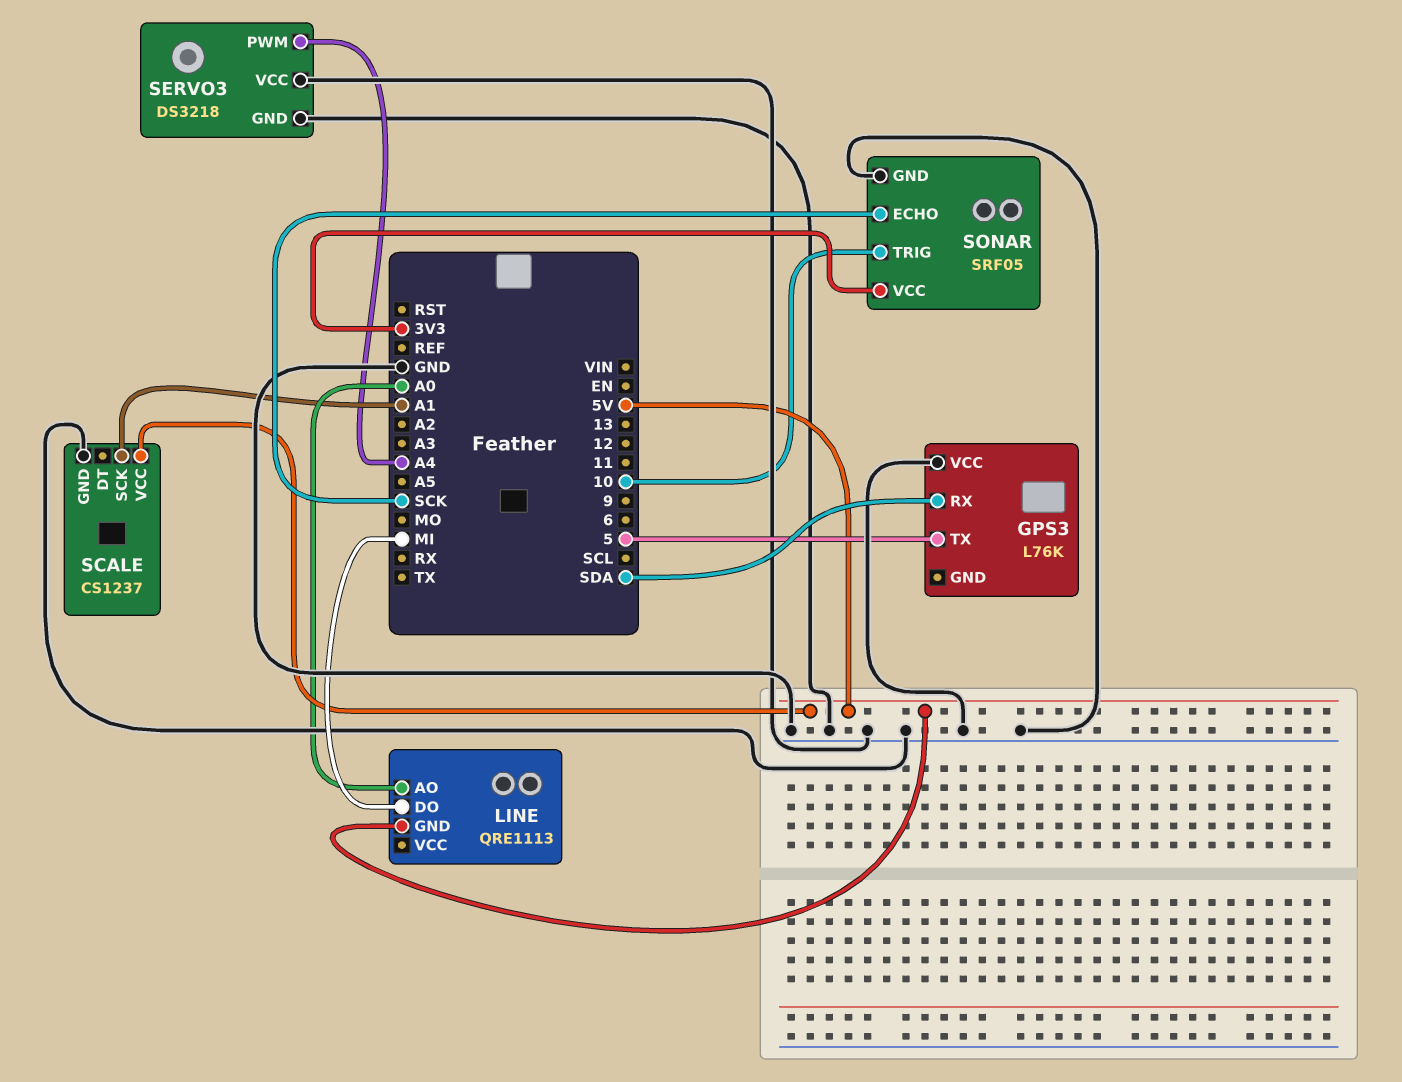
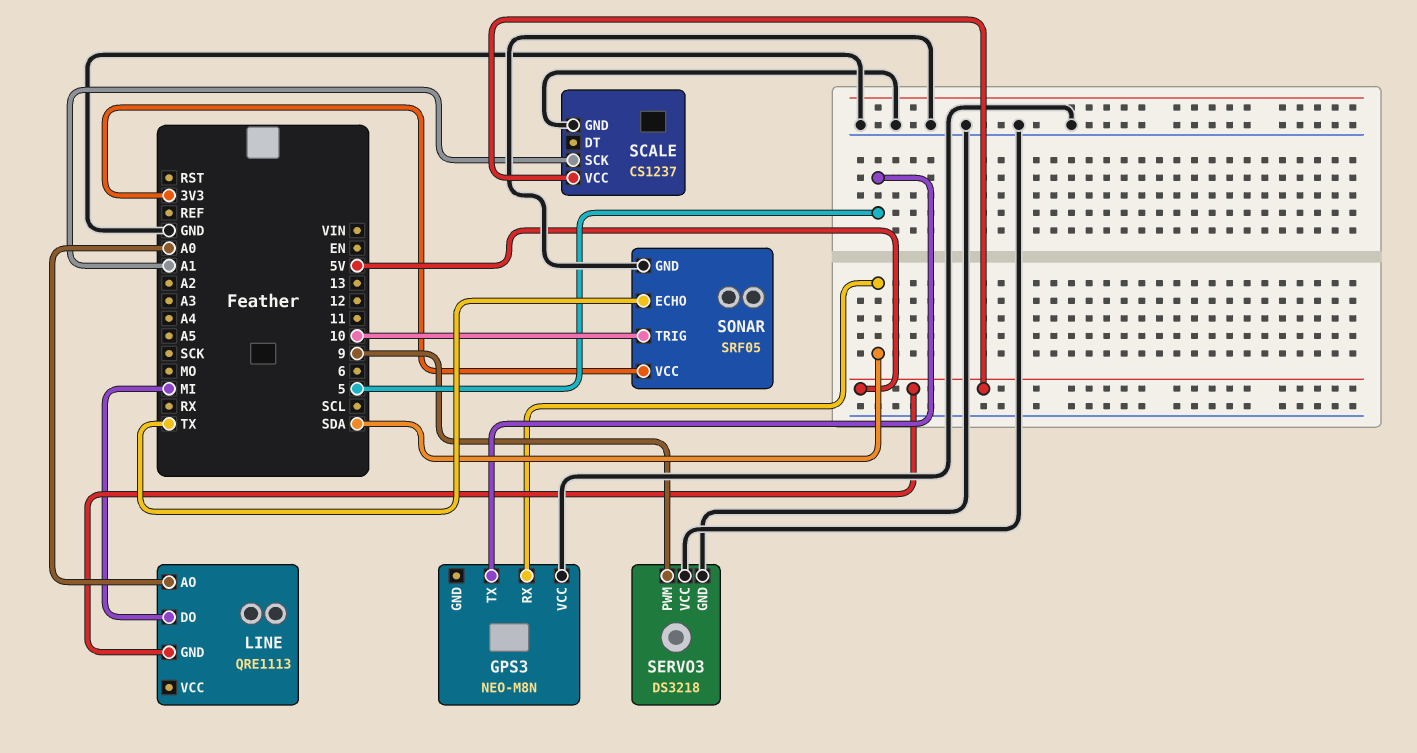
GPS3: L76K -> NEO-M8N
SERVO3 pin PWM: A4 -> 9
SONAR pin ECHO: SCK -> TX

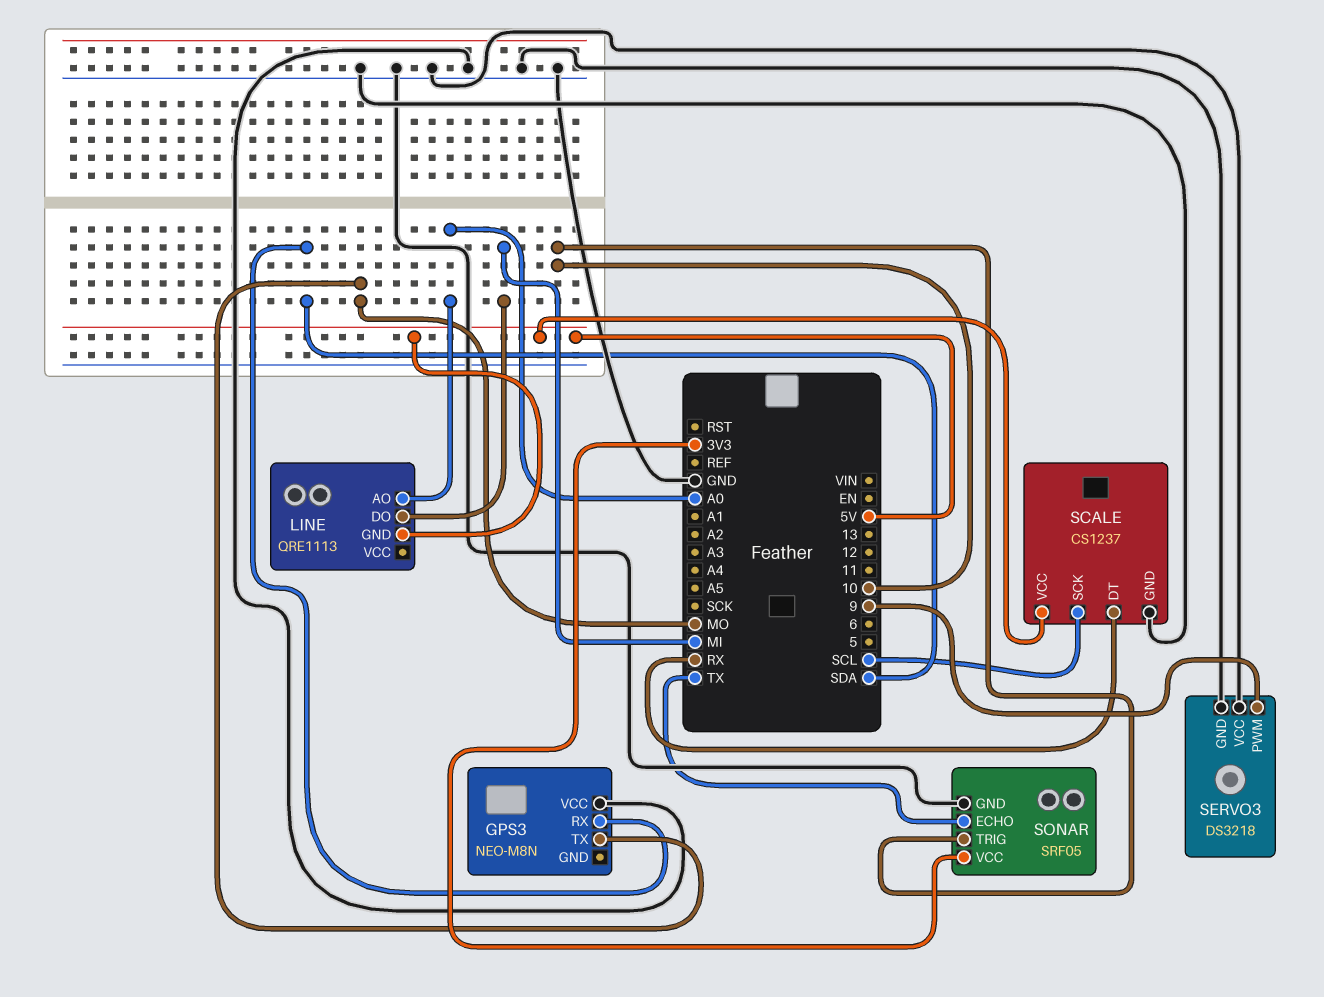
GPS3 pin TX: 5 -> MO
SCALE pin DT: none -> RX
SCALE pin SCK: A1 -> SCL

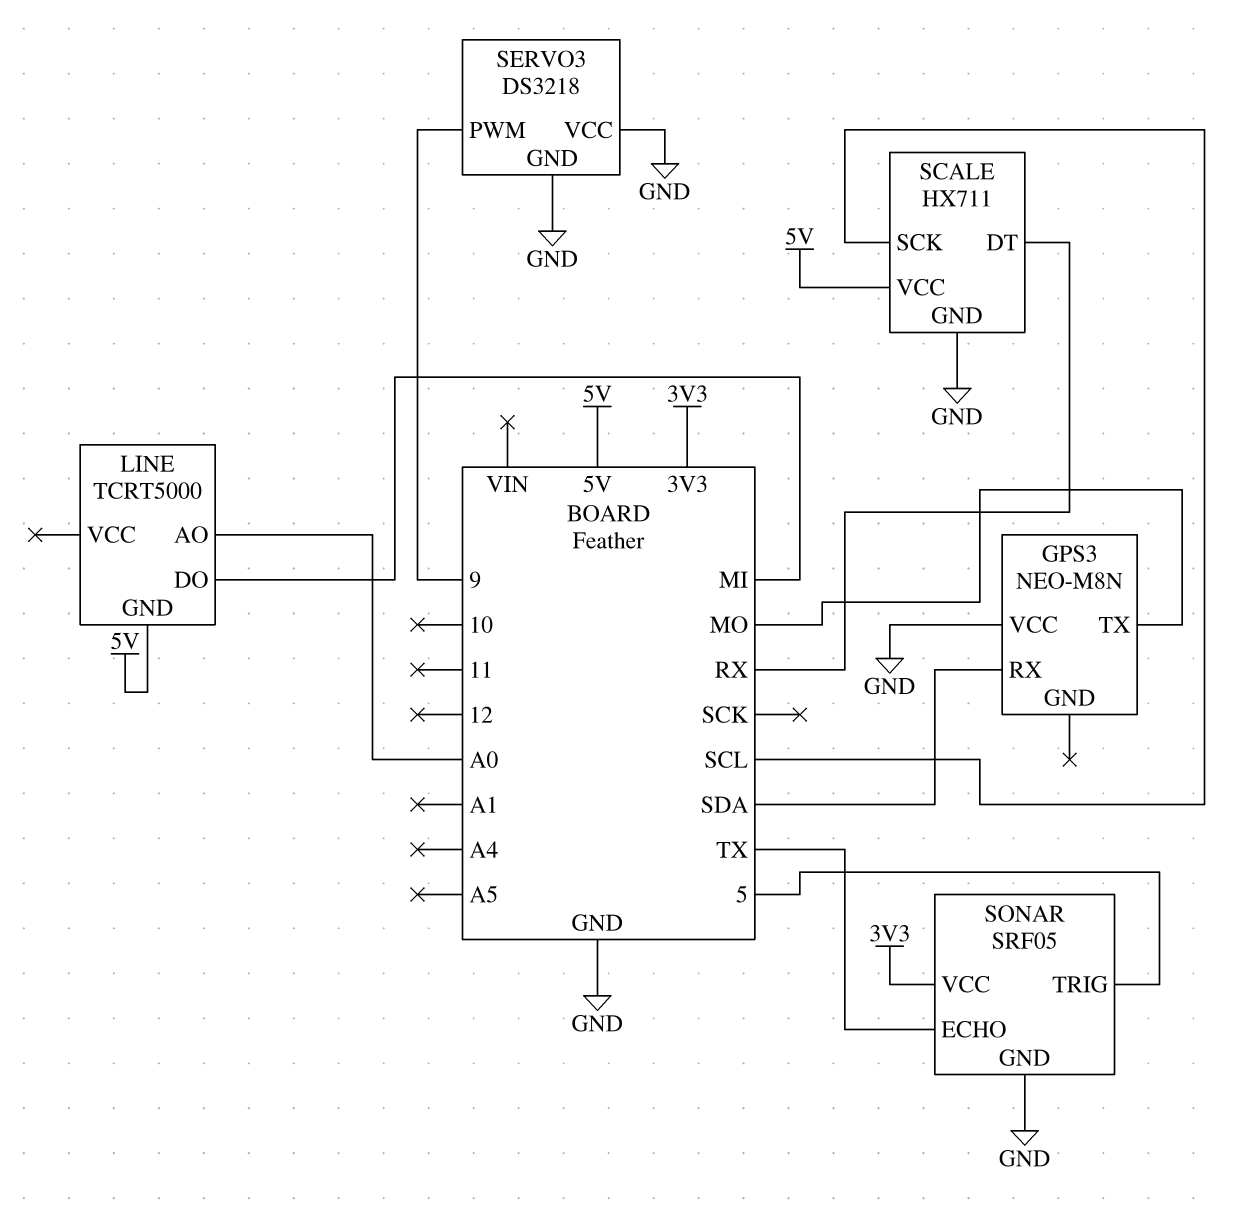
LINE: QRE1113 -> TCRT5000
SCALE: CS1237 -> HX711
SONAR pin TRIG: 10 -> 5

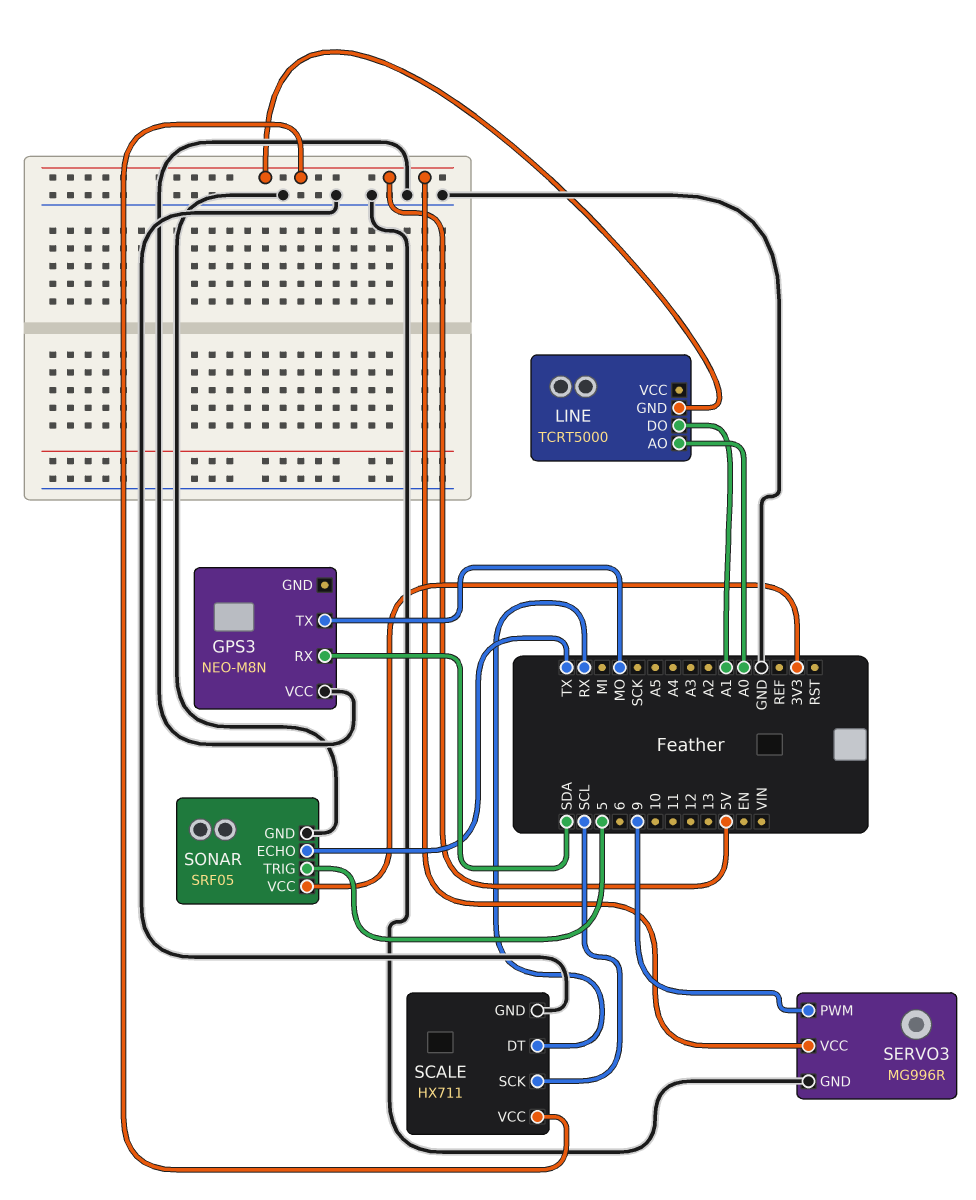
LINE pin DO: MI -> A1
SERVO3: DS3218 -> MG996R
SERVO3 pin VCC: GND -> 5V

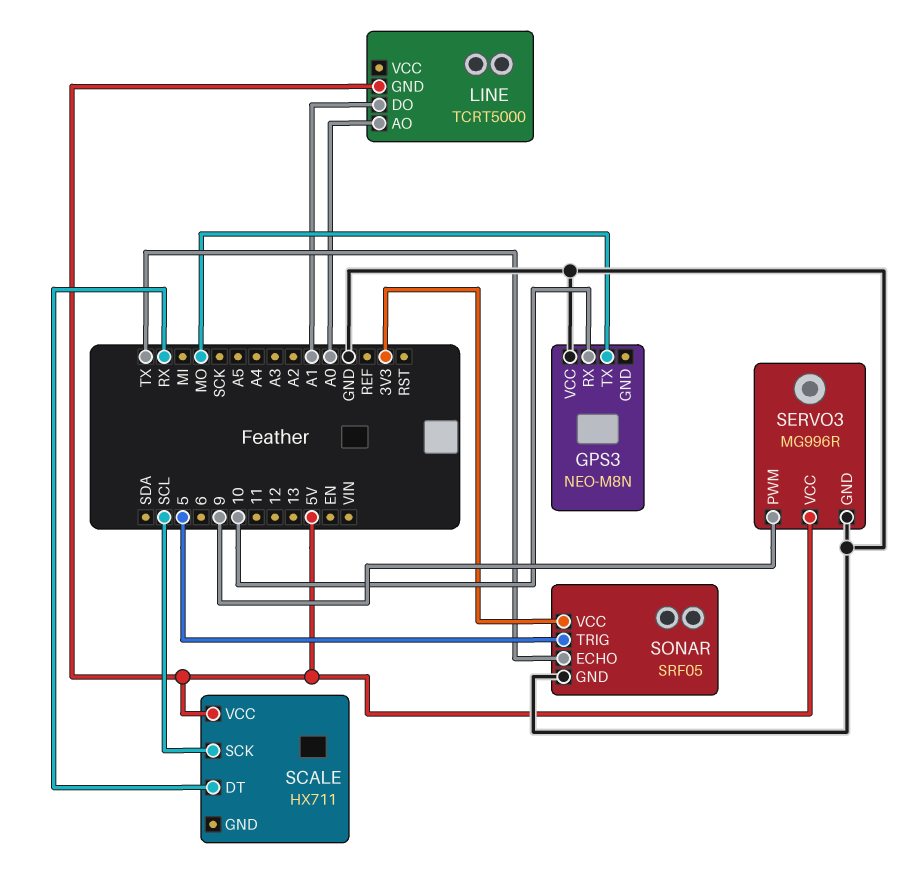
GPS3 pin RX: SDA -> 10
SCALE pin GND: GND -> none

